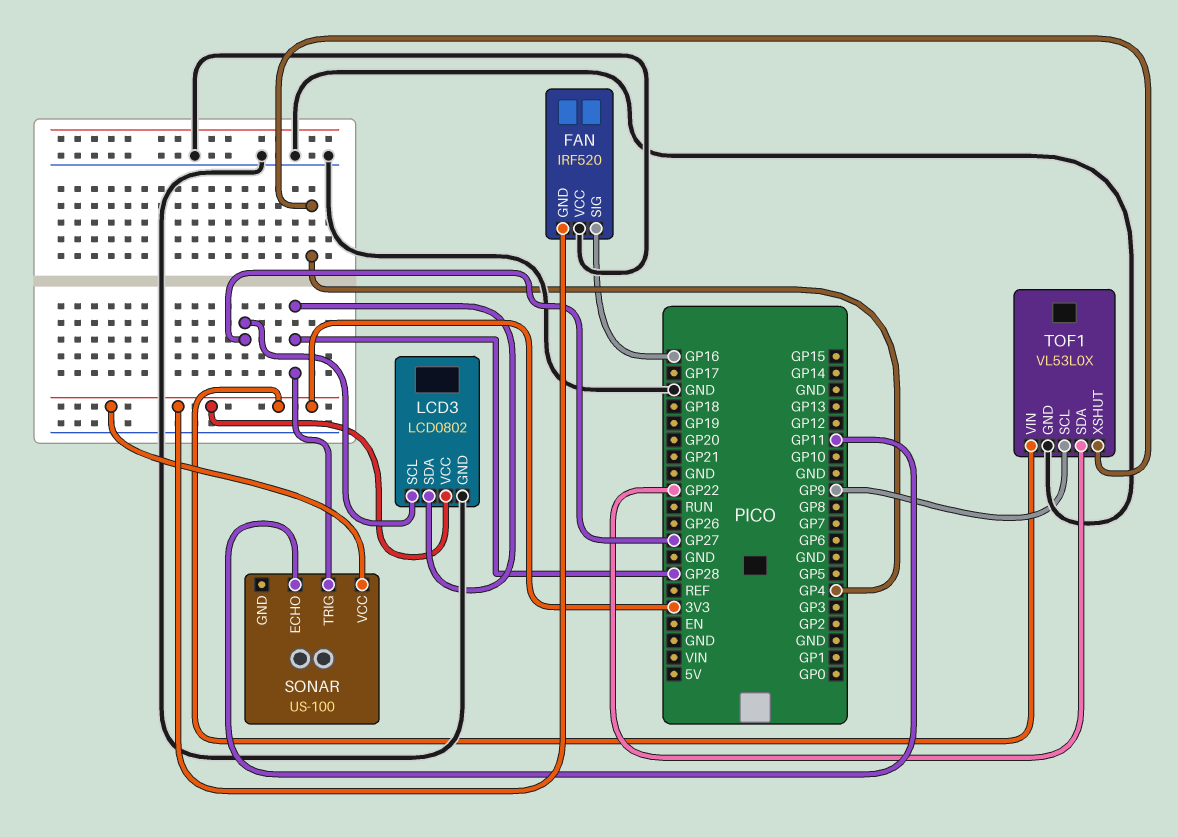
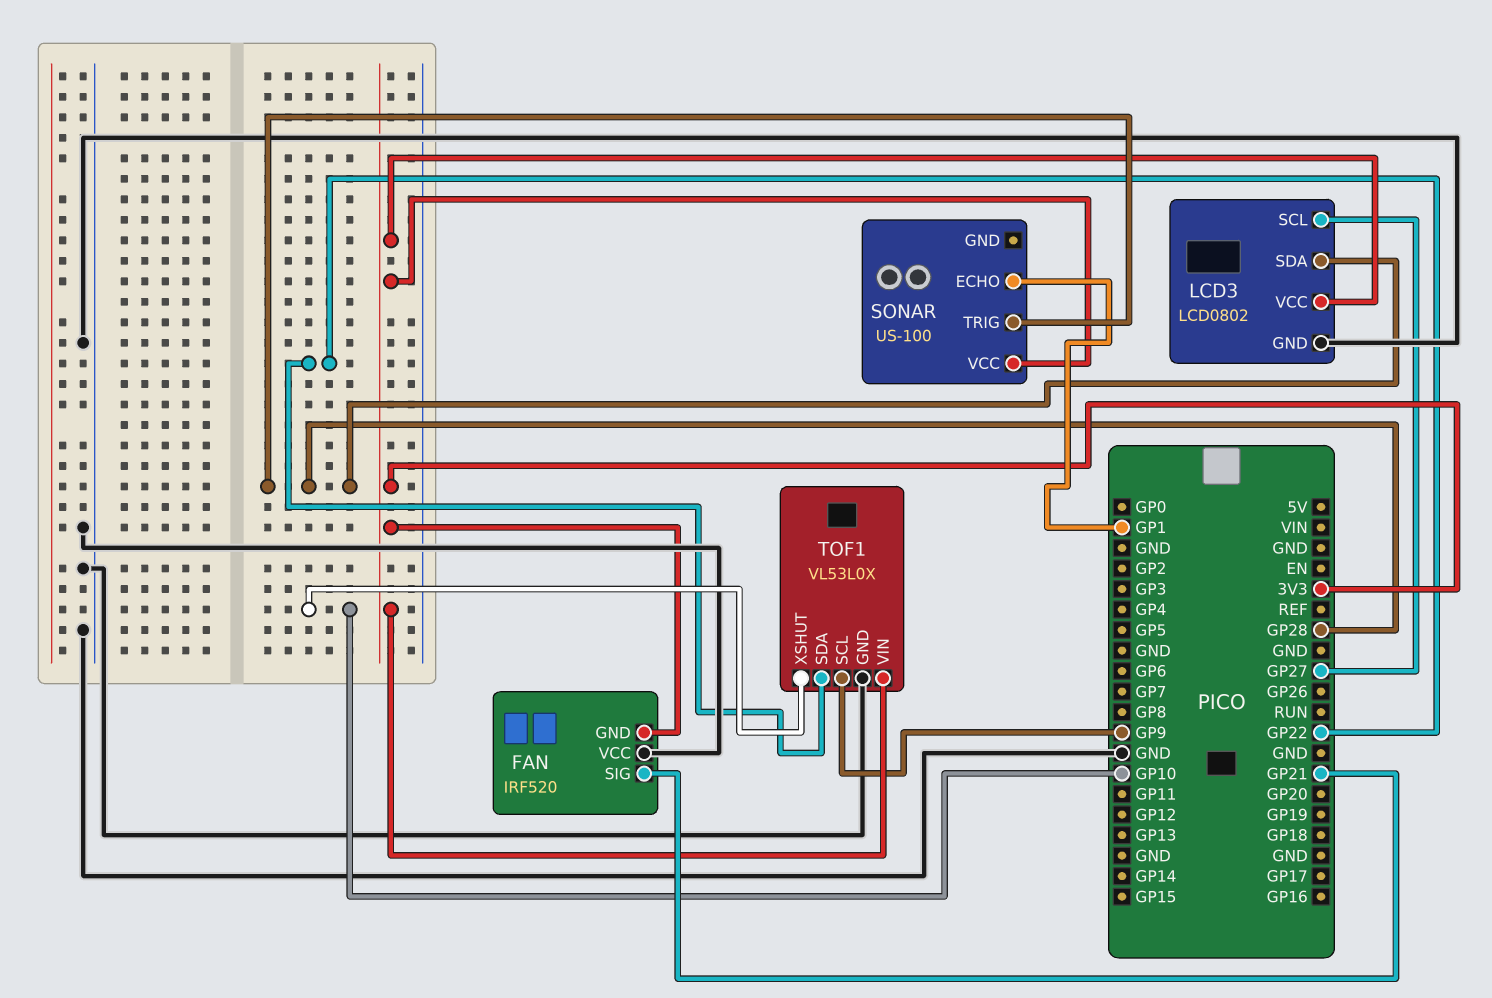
FAN pin SIG: GP16 -> GP21
SONAR pin ECHO: GP11 -> GP1
TOF1 pin XSHUT: GP4 -> GP10

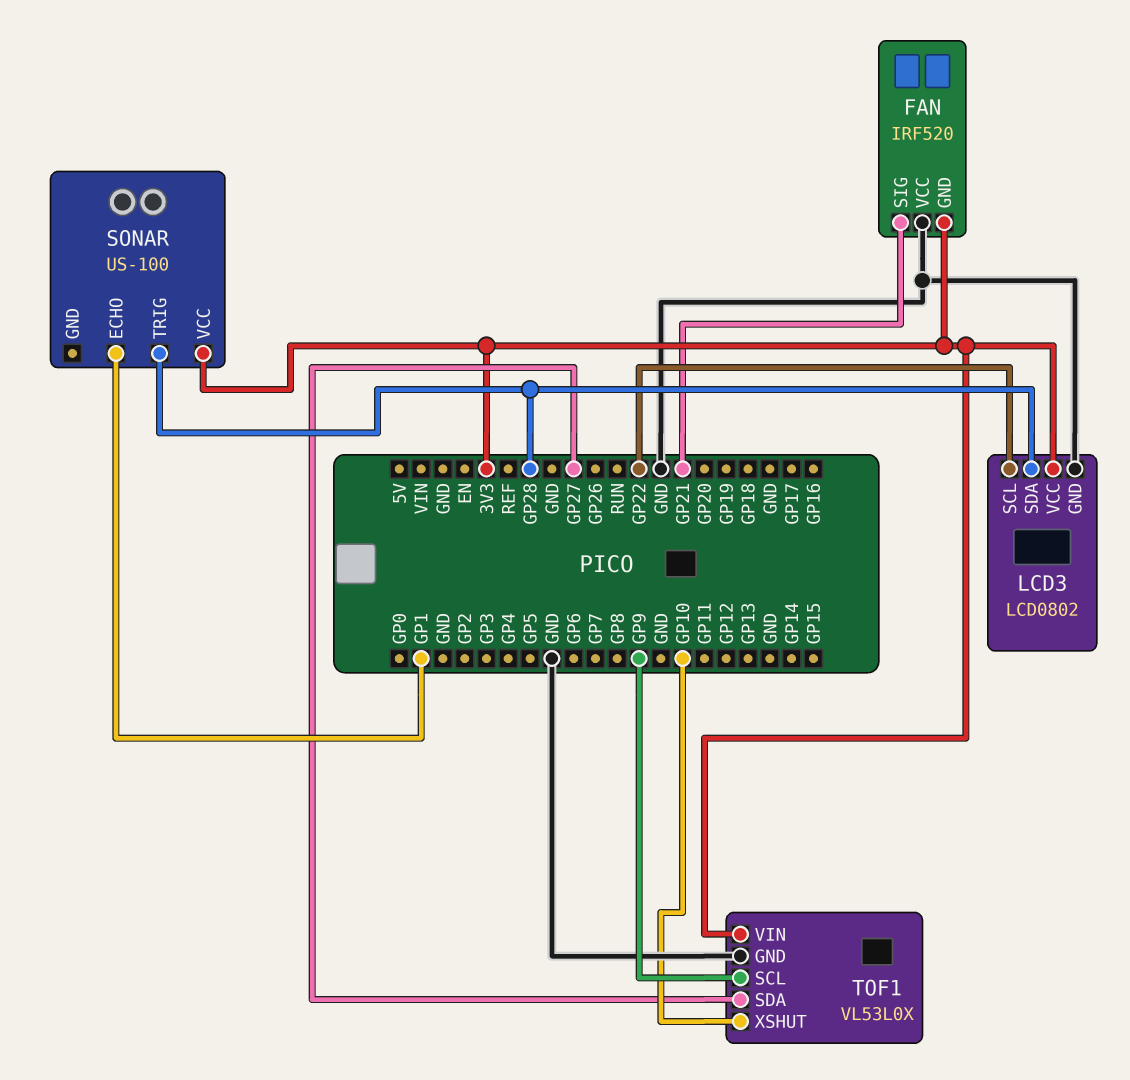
LCD3 pin SCL: GP27 -> GP22
TOF1 pin SDA: GP22 -> GP27

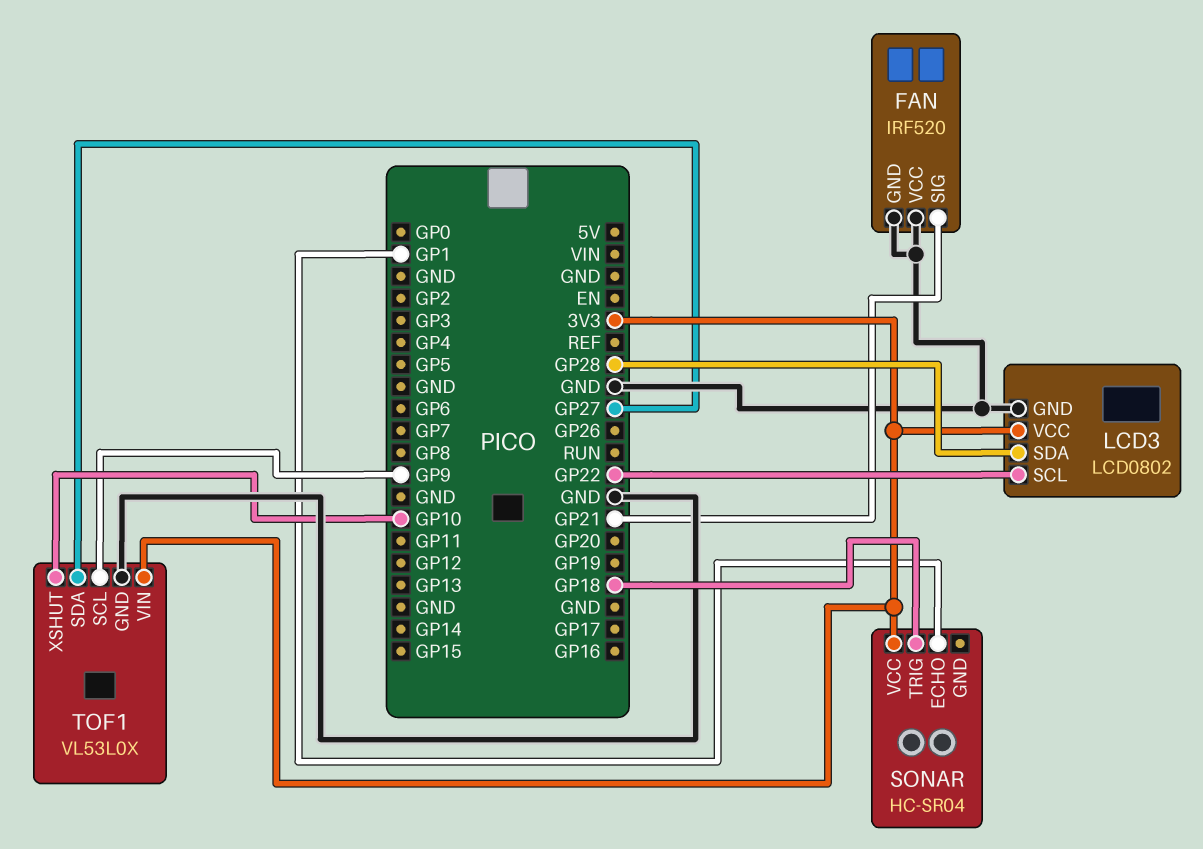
FAN pin GND: 3V3 -> GND
SONAR: US-100 -> HC-SR04
SONAR pin TRIG: GP28 -> GP18

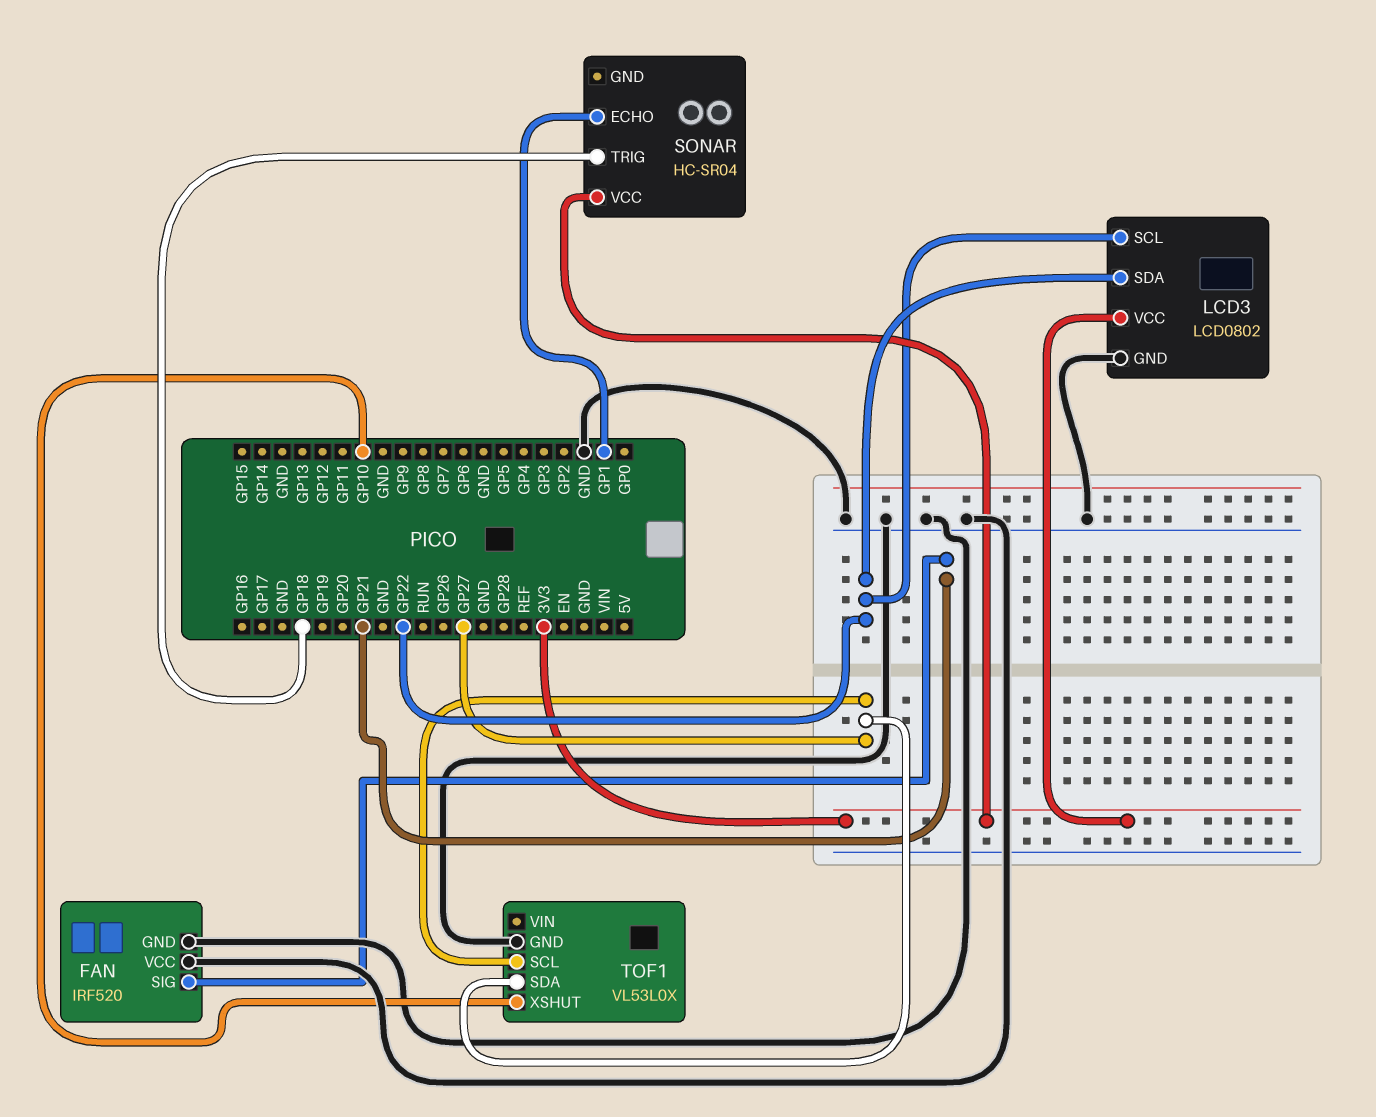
LCD3 pin SDA: GP28 -> GP22
TOF1 pin SCL: GP9 -> GP27
TOF1 pin VIN: 3V3 -> none

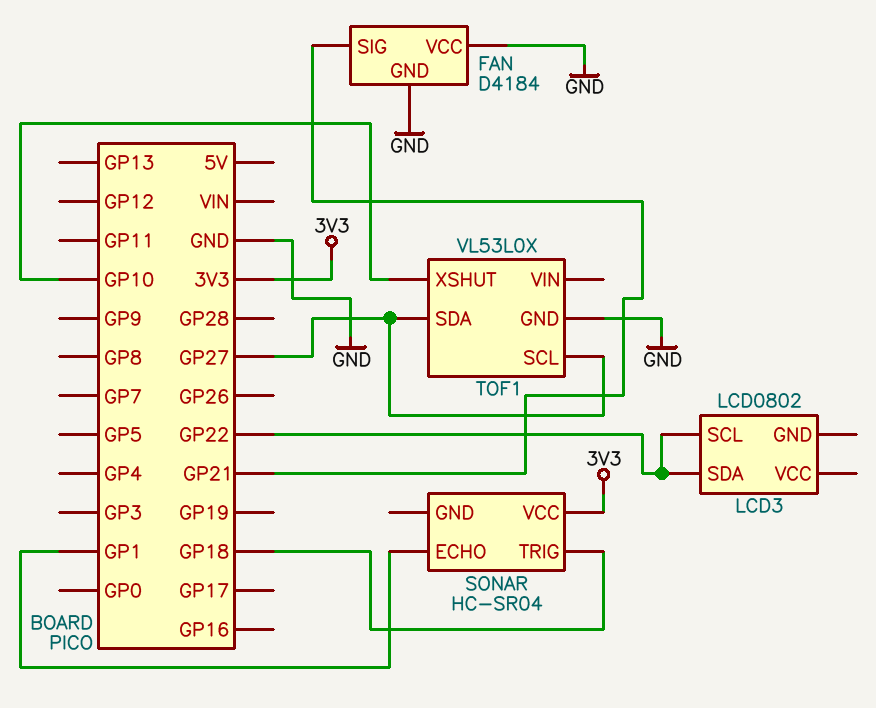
FAN: IRF520 -> D4184
LCD3 pin GND: GND -> none
LCD3 pin VCC: 3V3 -> none

